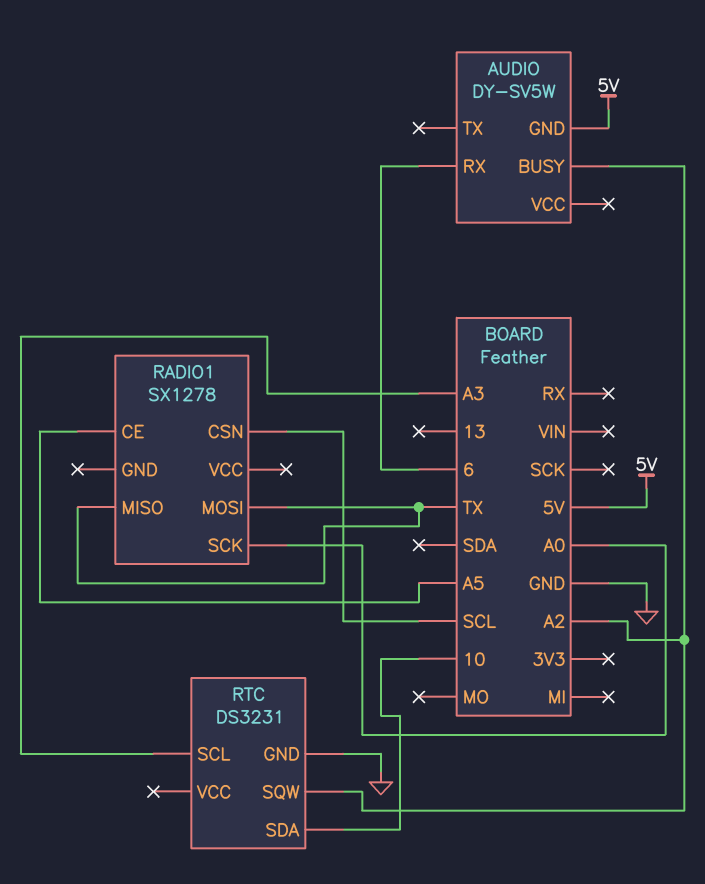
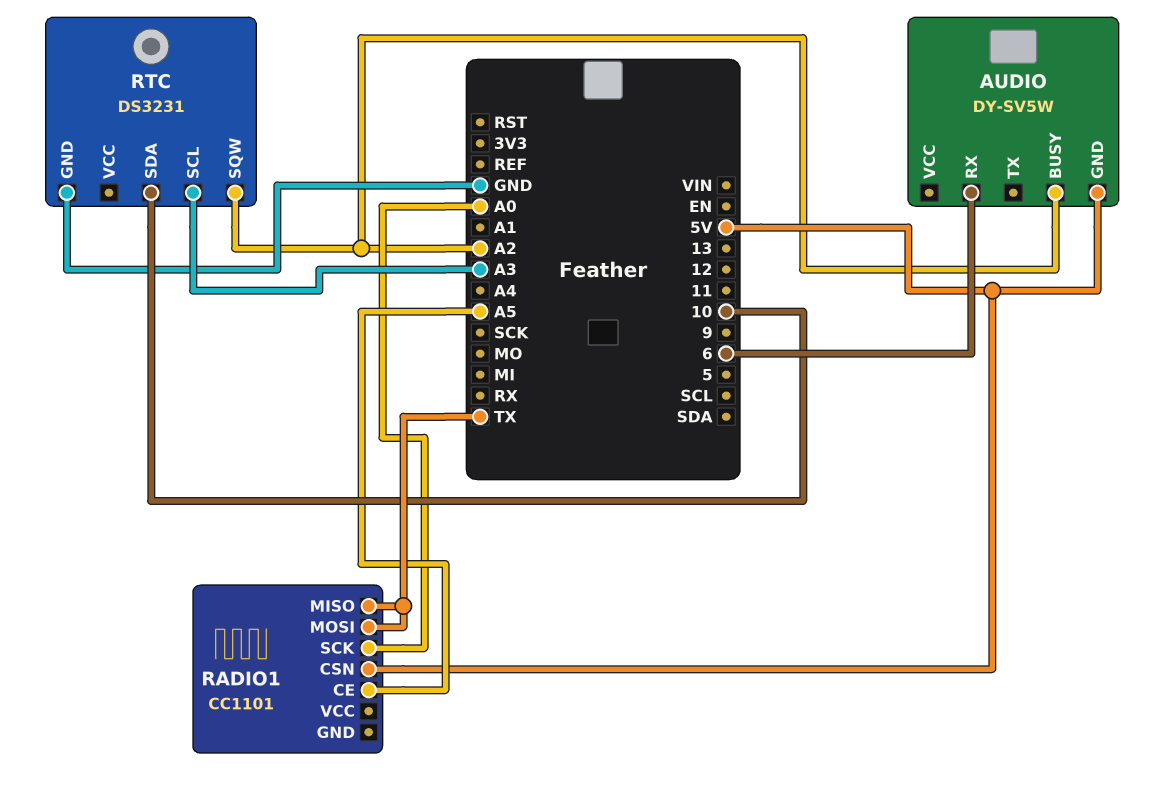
RADIO1: SX1278 -> CC1101
RADIO1 pin CSN: SCL -> 5V

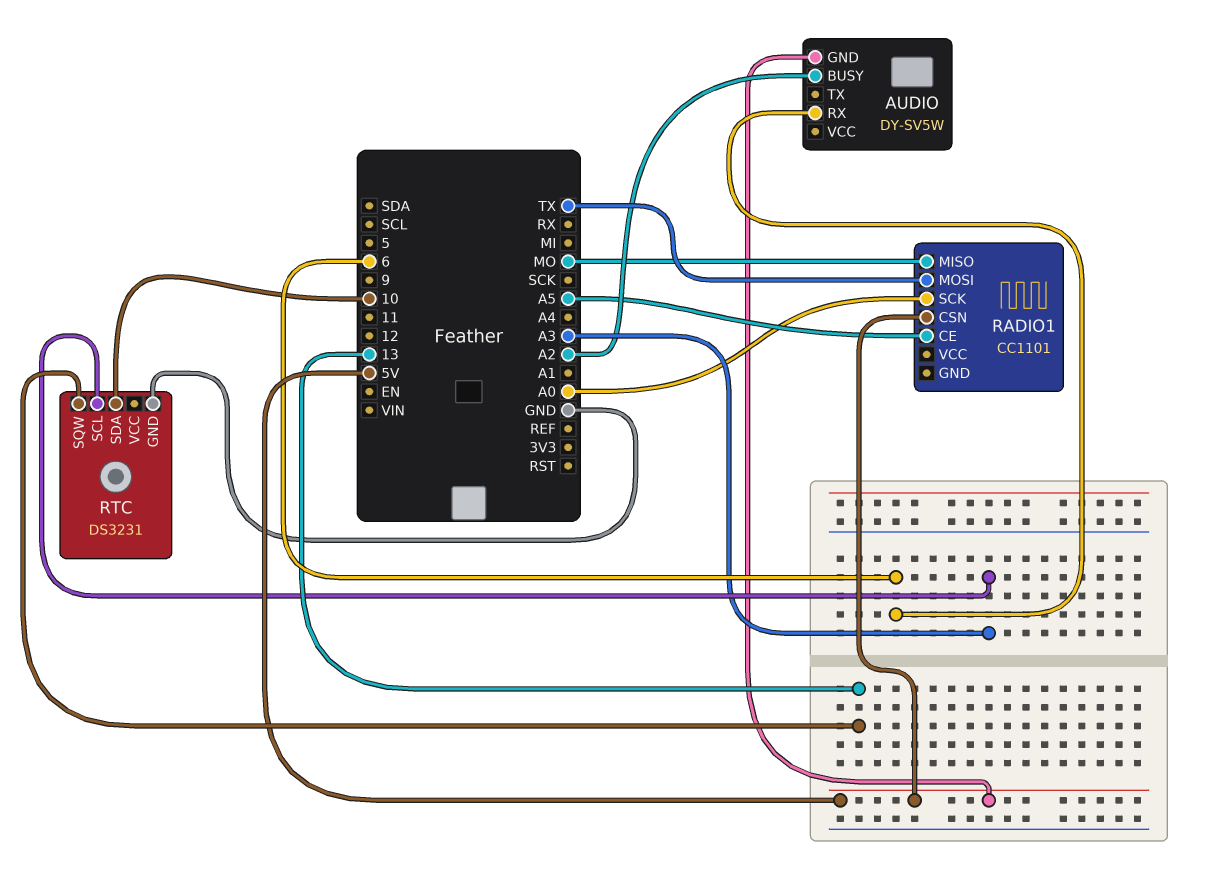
RADIO1 pin MISO: TX -> MO
RTC pin SQW: A2 -> 13

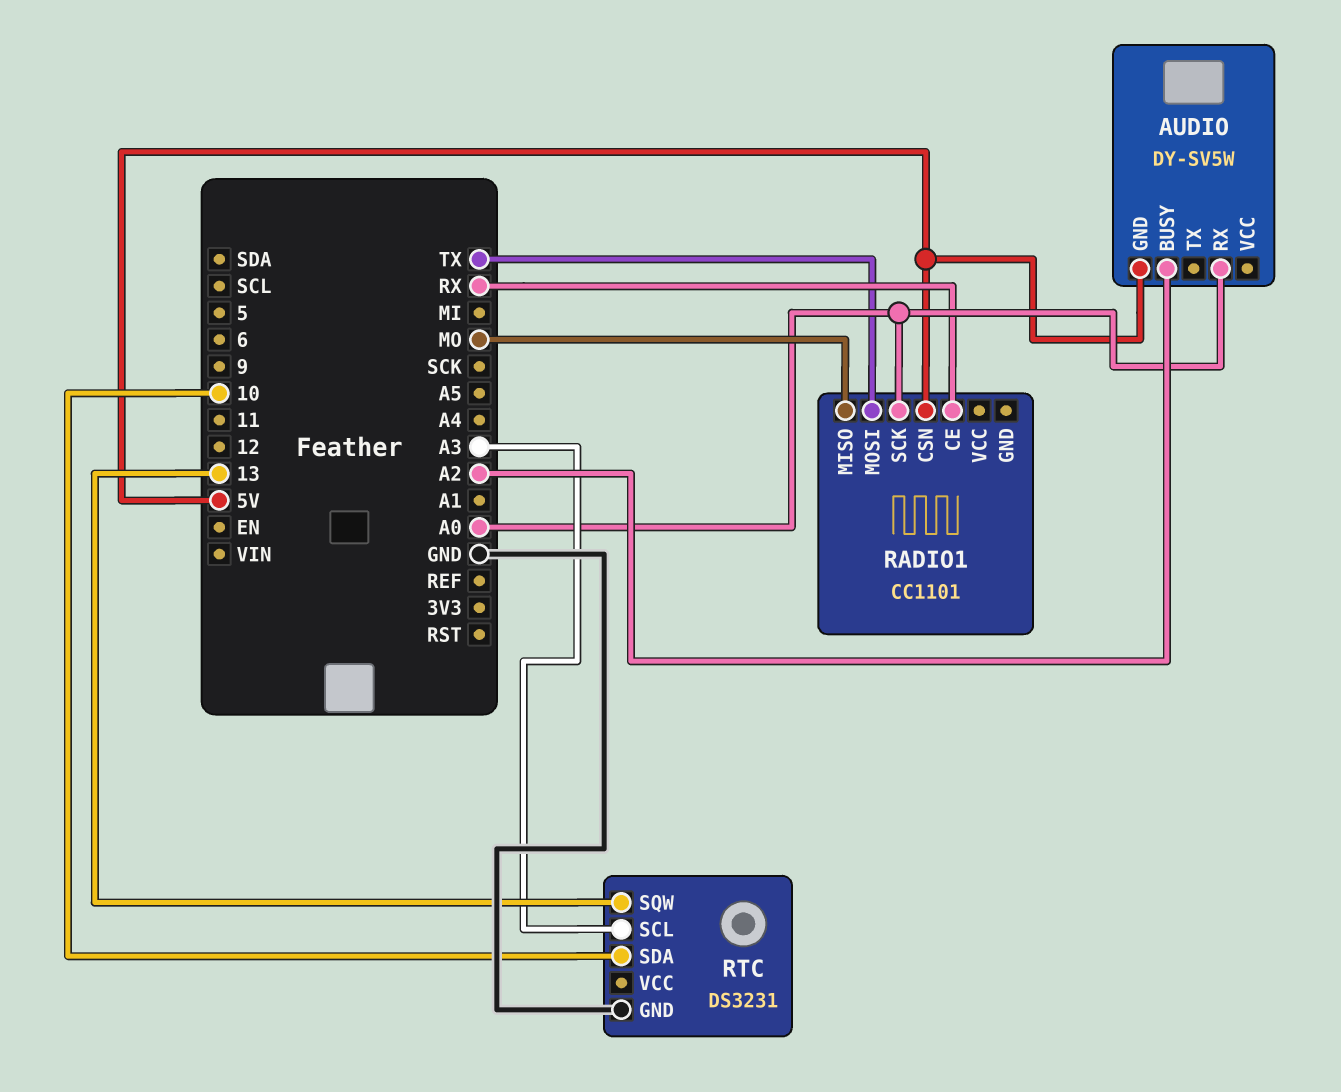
AUDIO pin RX: 6 -> A0
RADIO1 pin CE: A5 -> RX

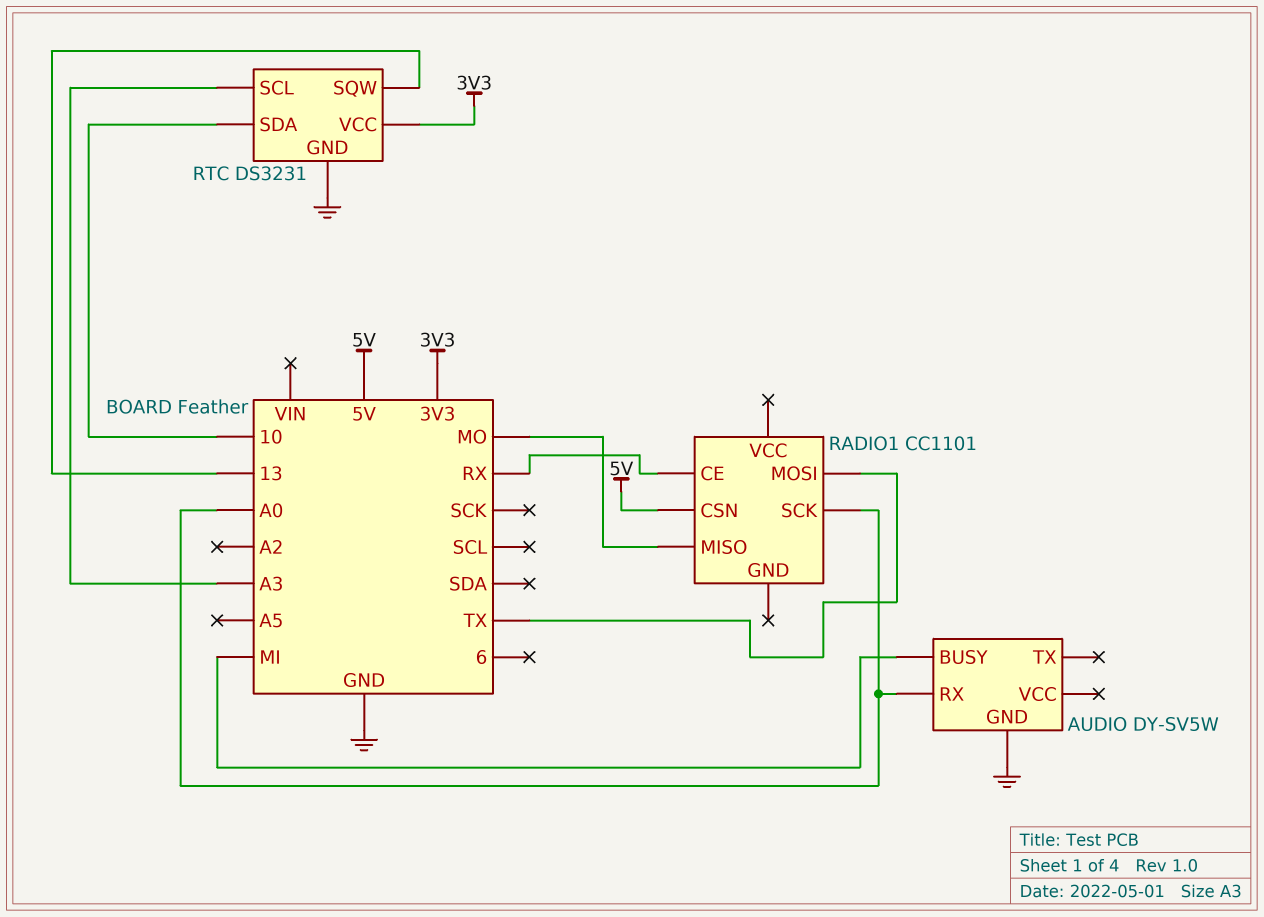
AUDIO pin BUSY: A2 -> MI
AUDIO pin GND: 5V -> GND
RTC pin VCC: none -> 3V3

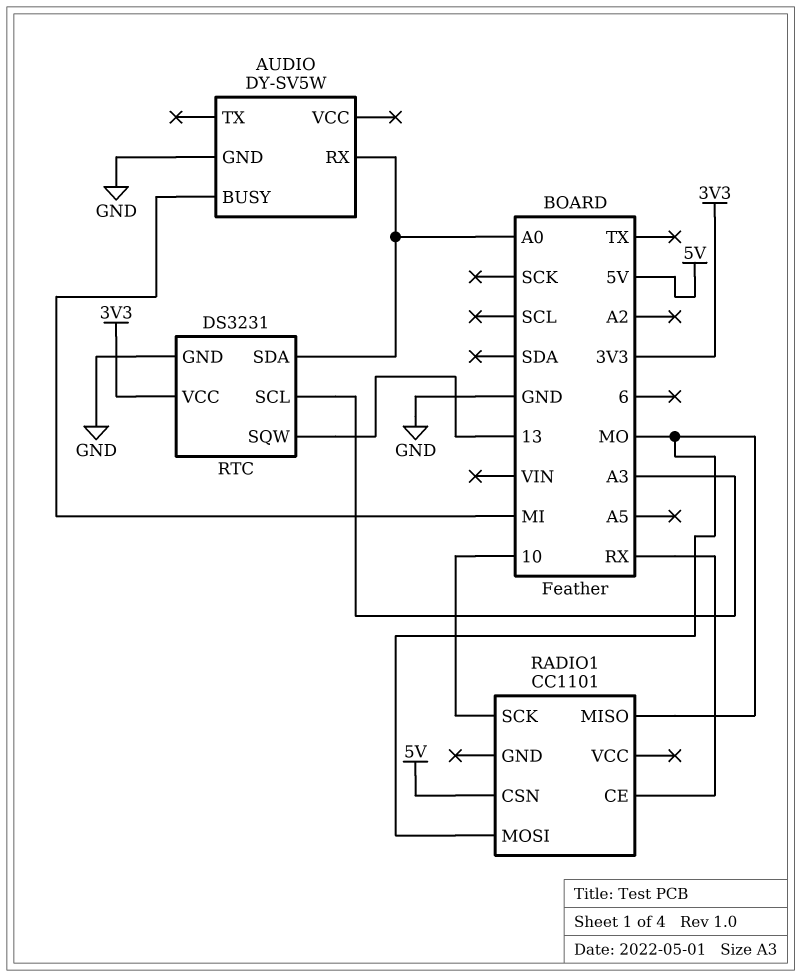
RADIO1 pin MOSI: TX -> MO
RADIO1 pin SCK: A0 -> 10
RTC pin SDA: 10 -> A0

